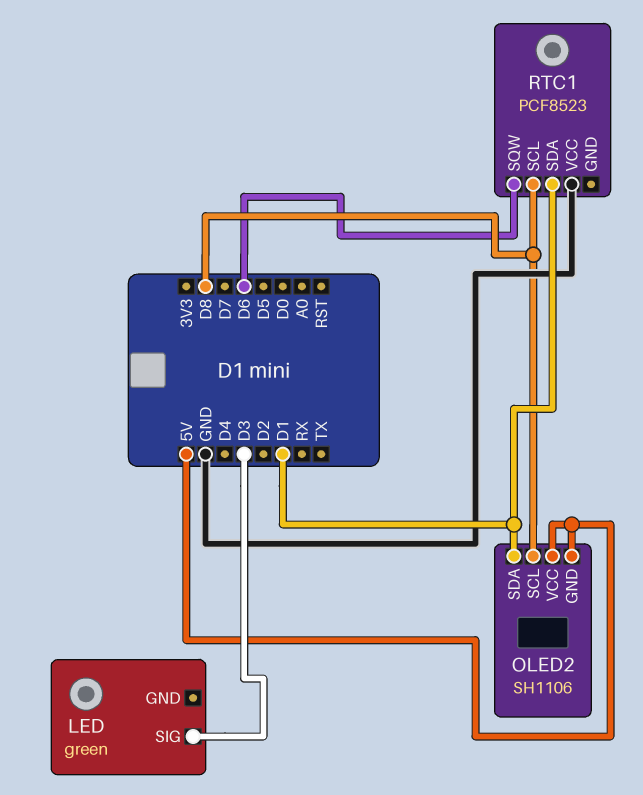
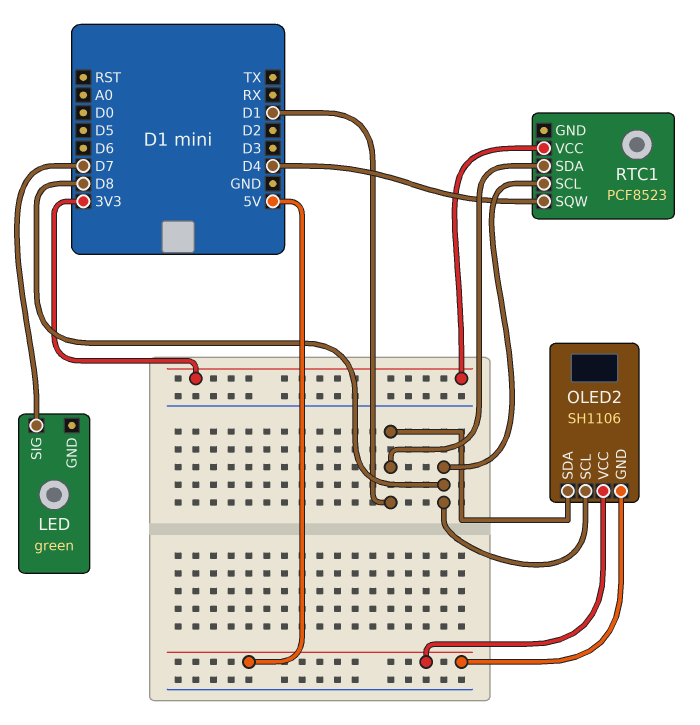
LED pin SIG: D3 -> D7
RTC1 pin SQW: D6 -> D4
RTC1 pin VCC: GND -> 3V3

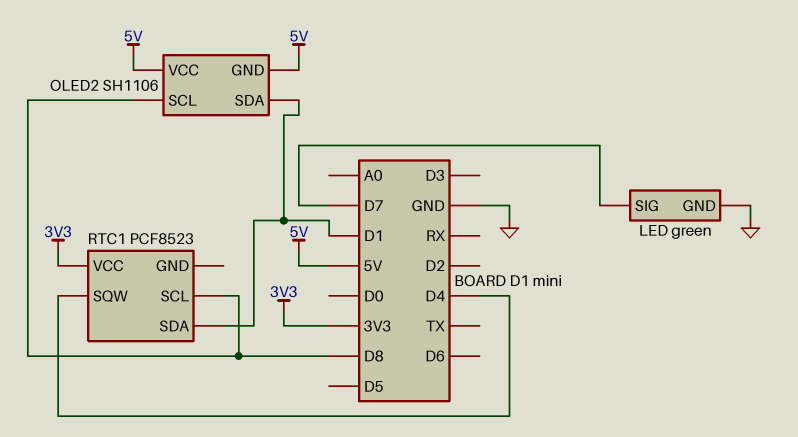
LED pin GND: none -> GND

